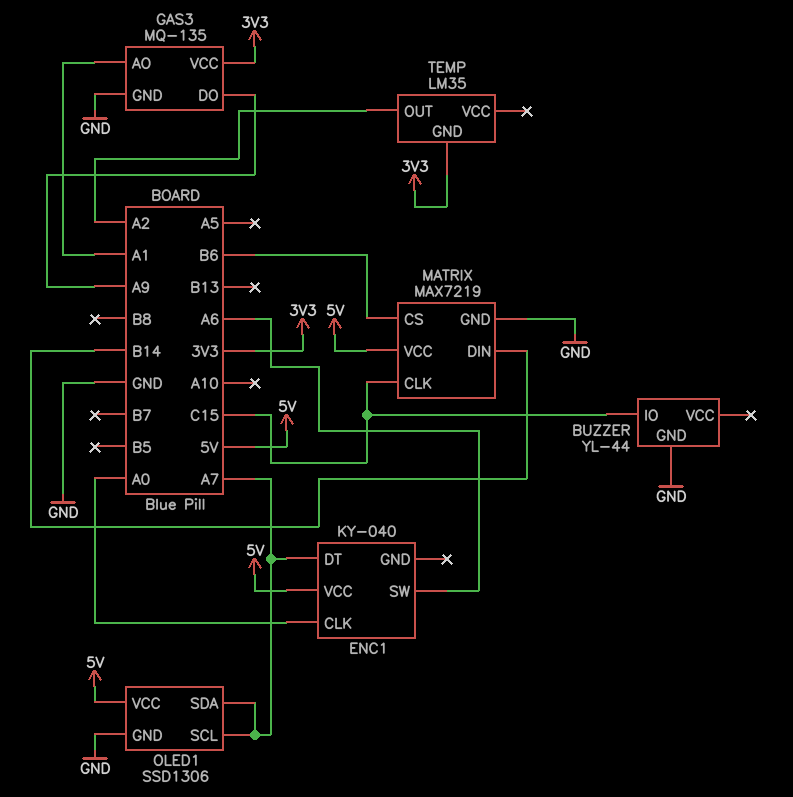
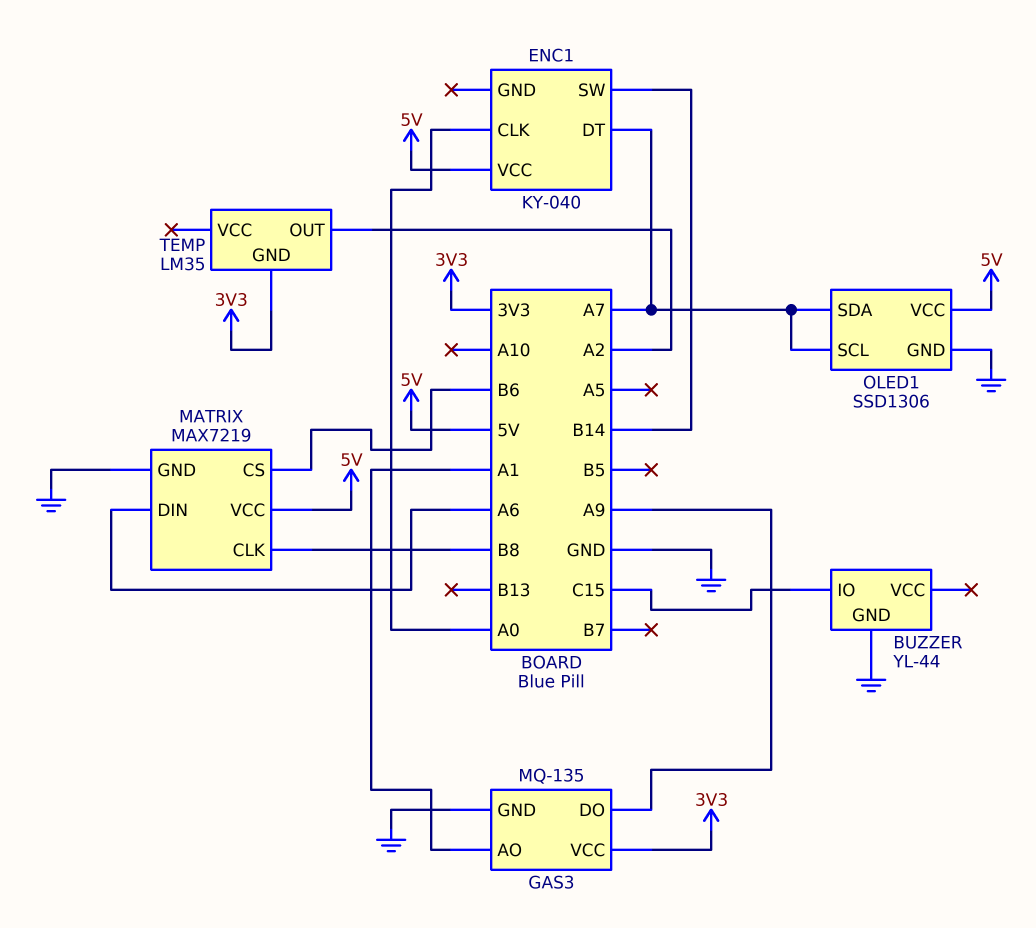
ENC1 pin SW: A6 -> B14
MATRIX pin CLK: C15 -> B8
MATRIX pin DIN: B14 -> A6

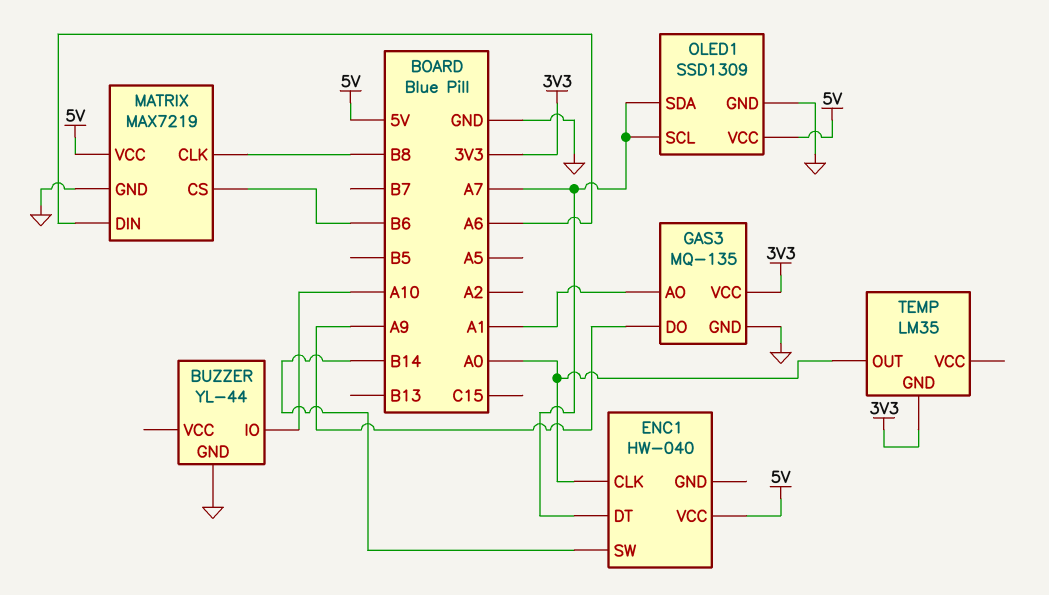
BUZZER pin IO: C15 -> A10
ENC1: KY-040 -> HW-040
OLED1: SSD1306 -> SSD1309
TEMP pin OUT: A2 -> A0

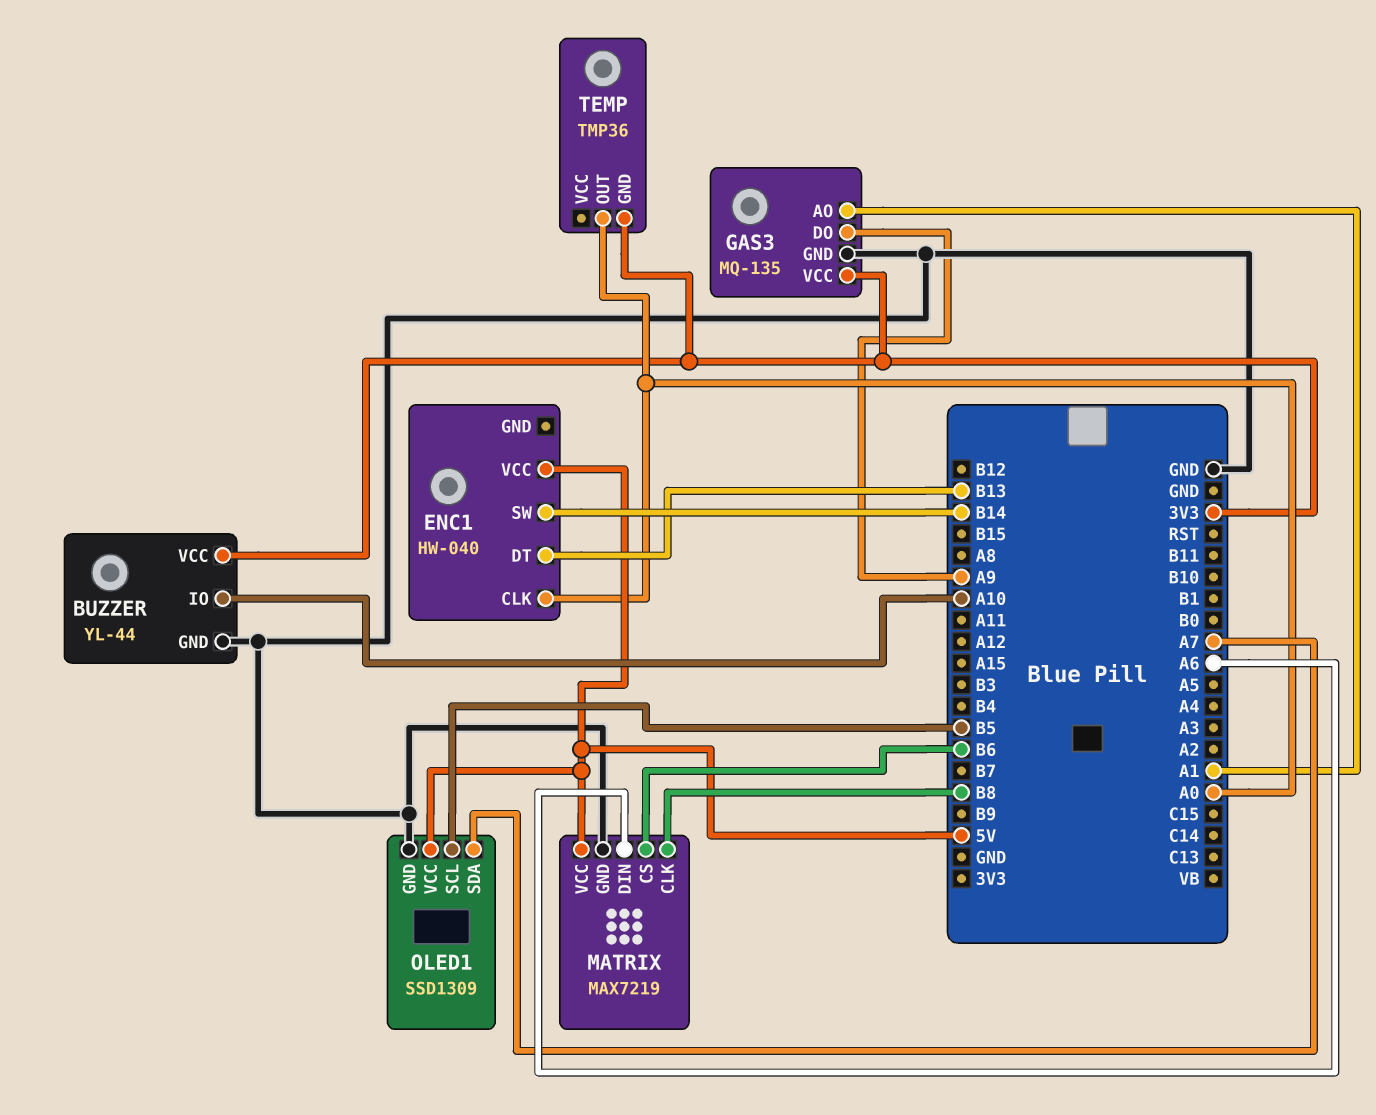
BUZZER pin VCC: none -> 3V3
ENC1 pin DT: A7 -> B13
OLED1 pin SCL: A7 -> B5
TEMP: LM35 -> TMP36

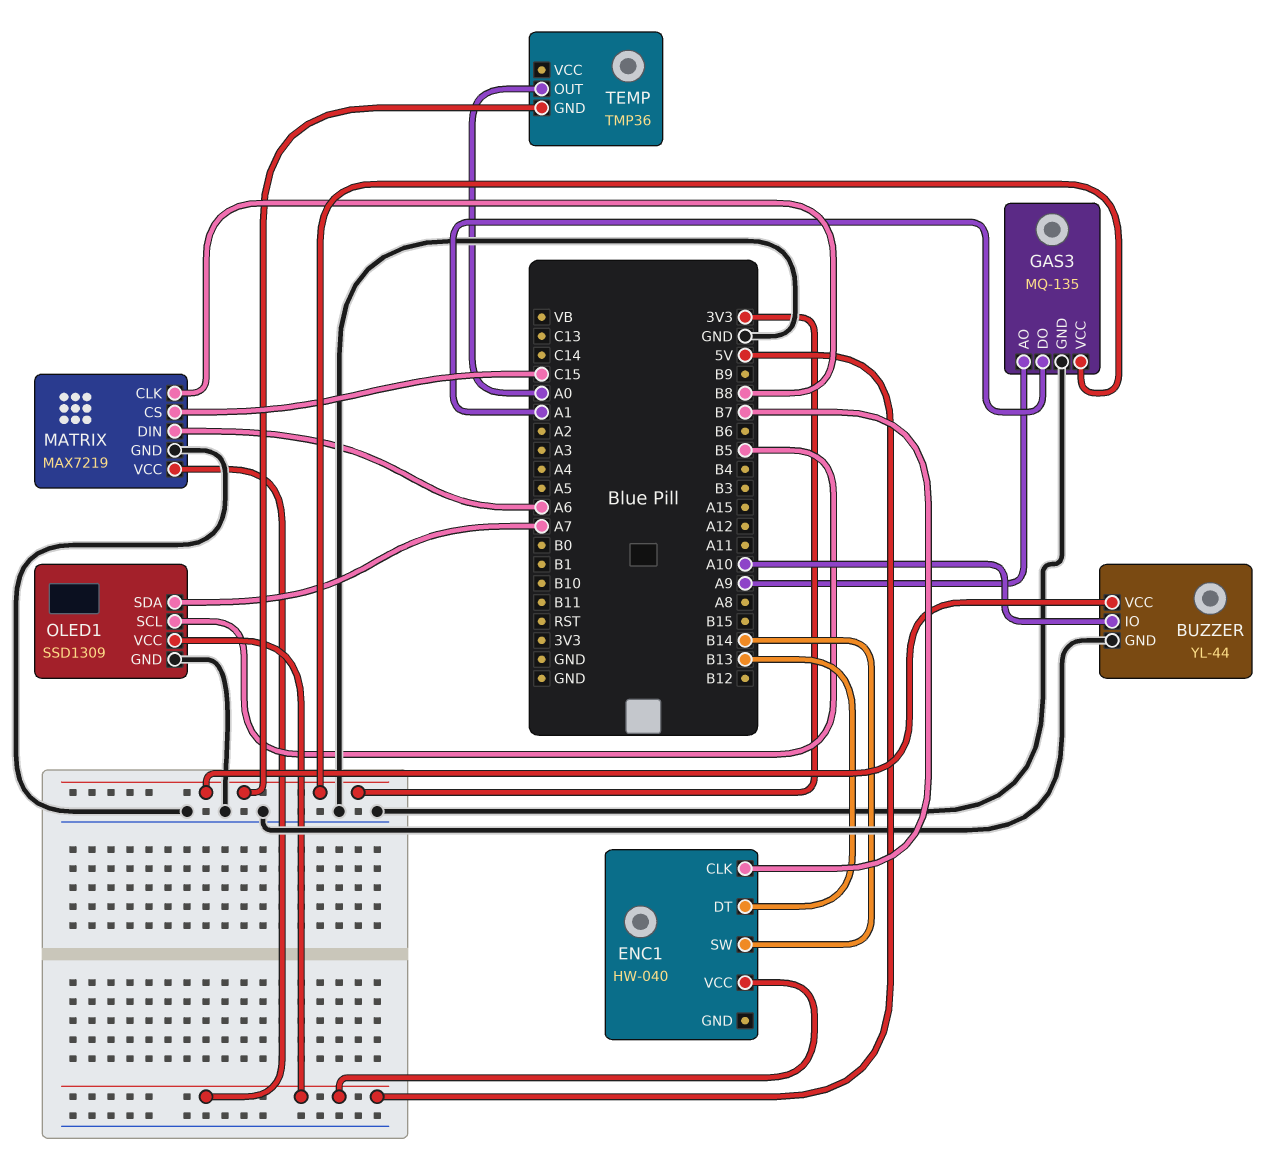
ENC1 pin CLK: A0 -> B7
GAS3 pin AO: A1 -> A9
GAS3 pin DO: A9 -> A1
MATRIX pin CS: B6 -> C15

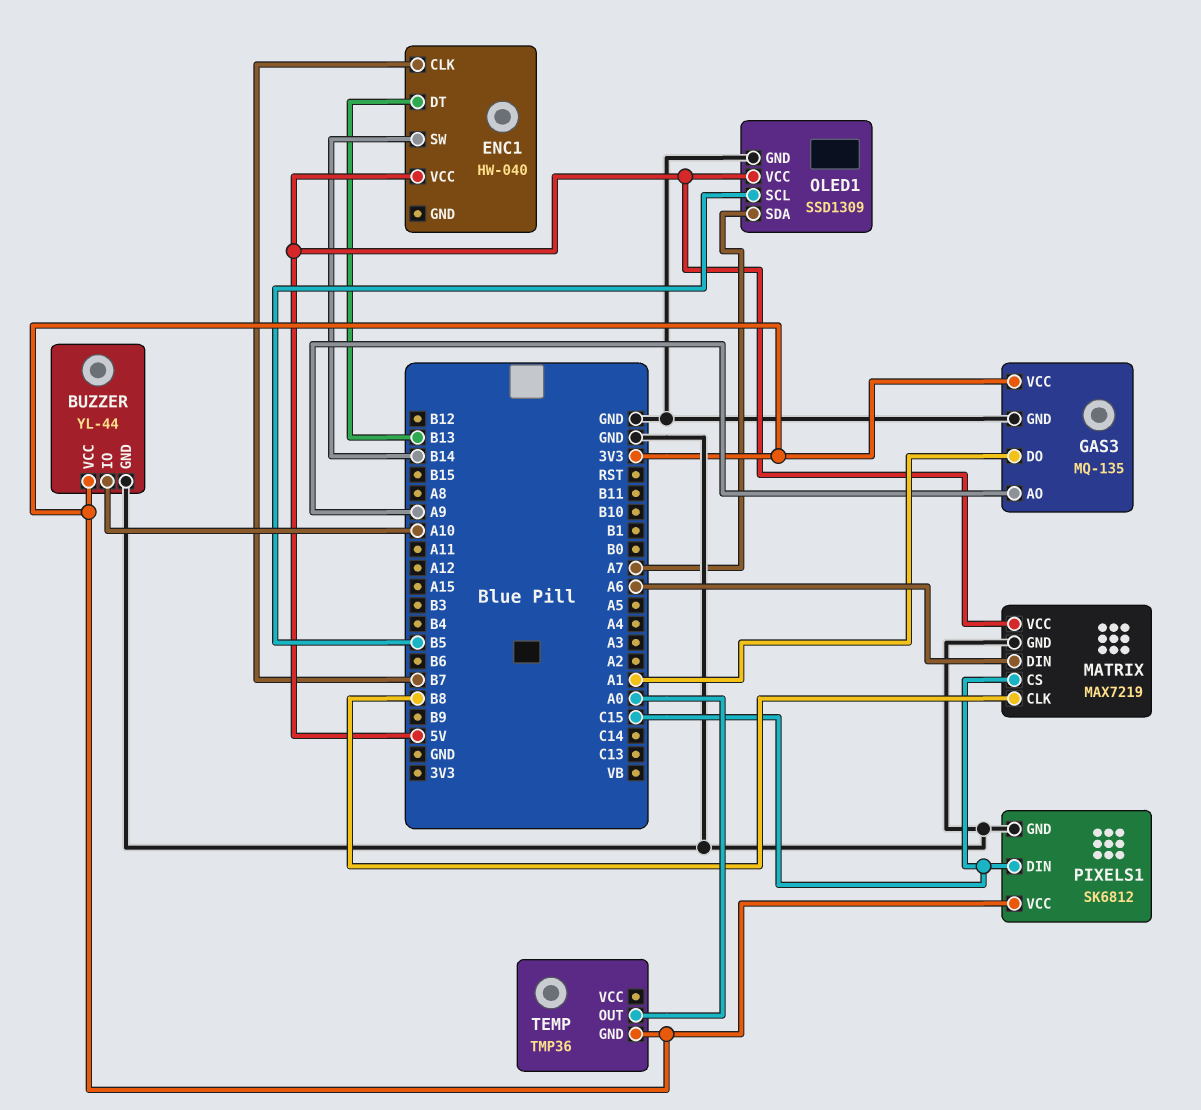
PIXELS1: none -> SK6812
PIXELS1 pin DIN: none -> C15
PIXELS1 pin GND: none -> GND
PIXELS1 pin VCC: none -> 3V3

